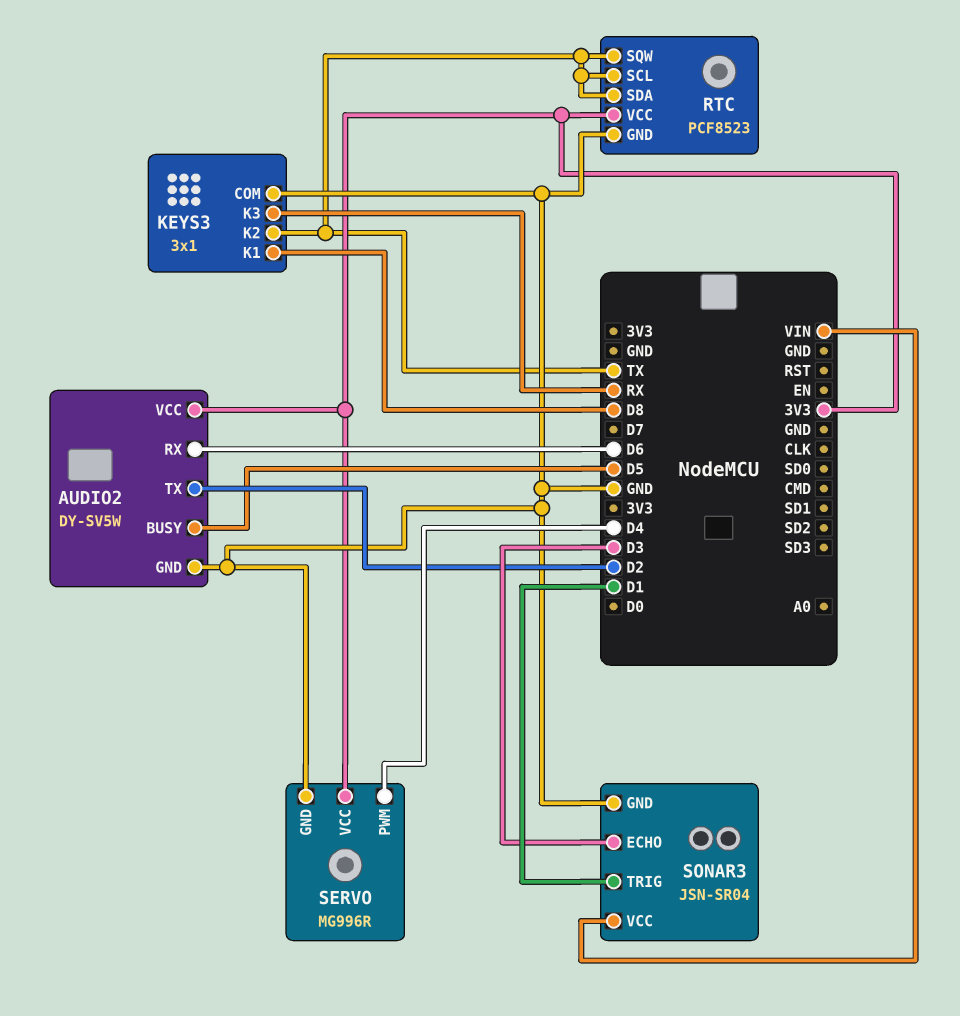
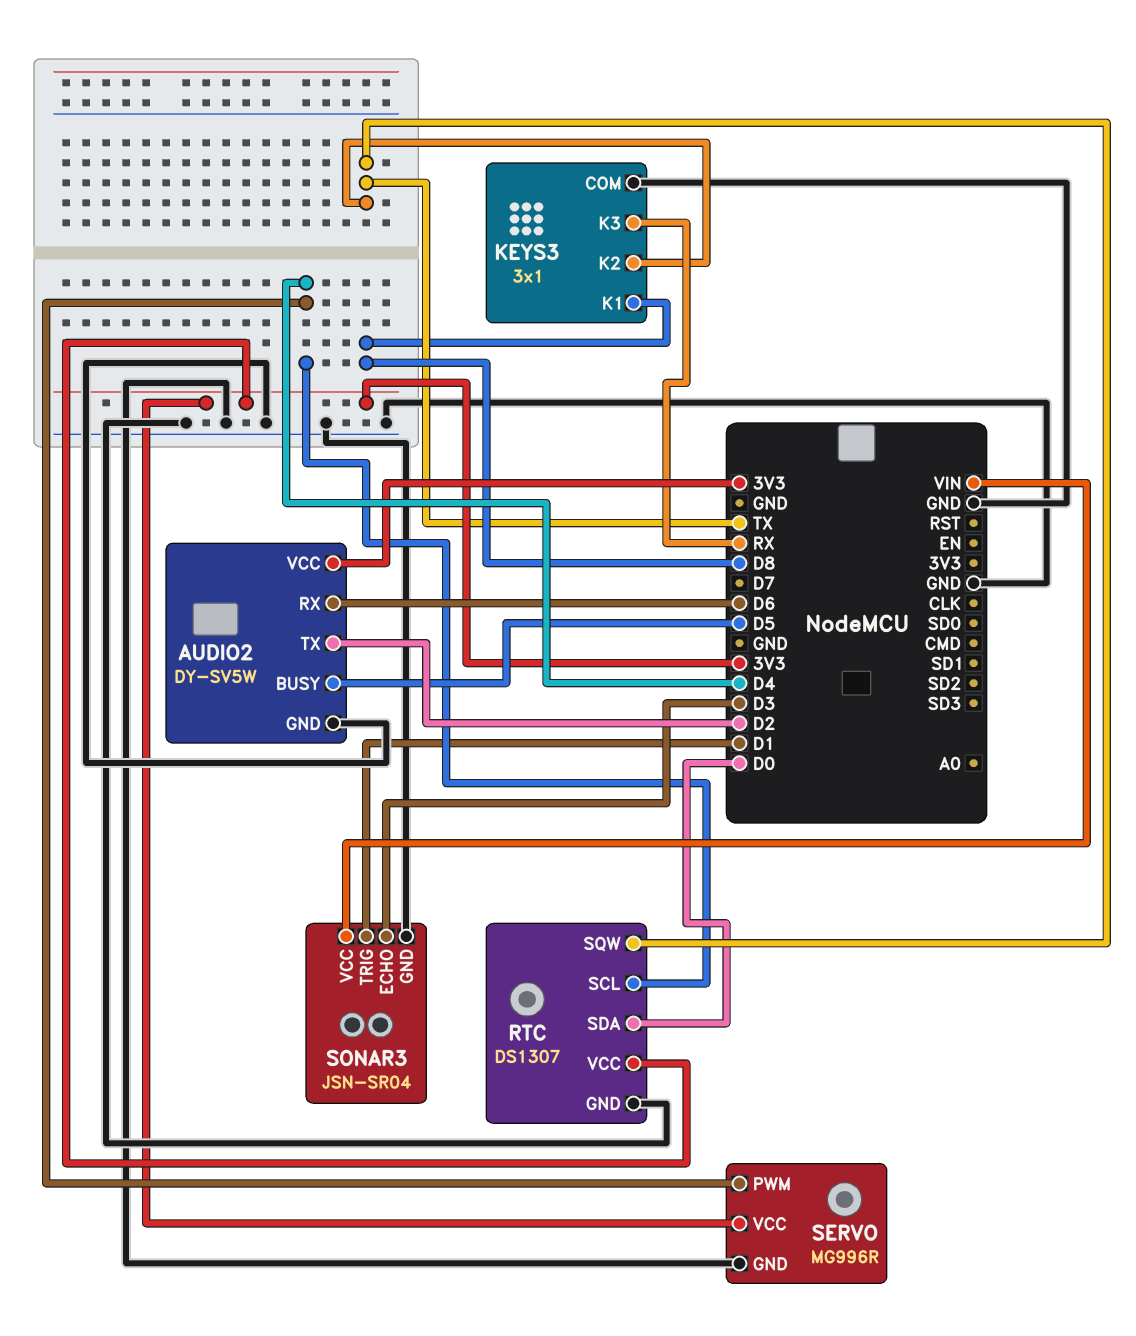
RTC: PCF8523 -> DS1307
RTC pin SCL: TX -> D4
RTC pin SDA: TX -> D0

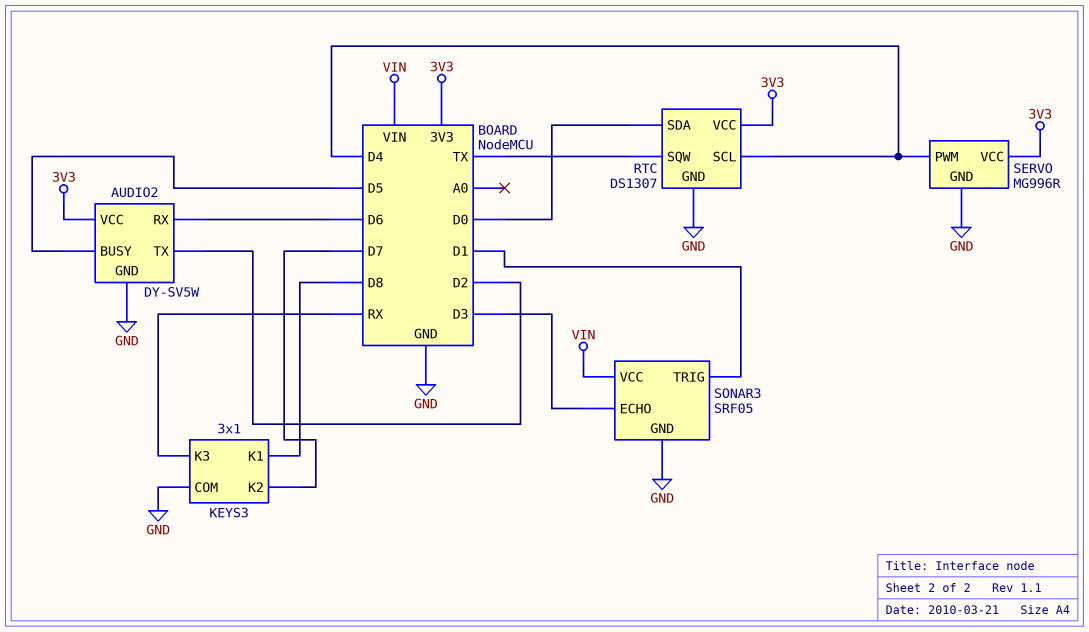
KEYS3 pin K2: TX -> D7
SONAR3: JSN-SR04 -> SRF05

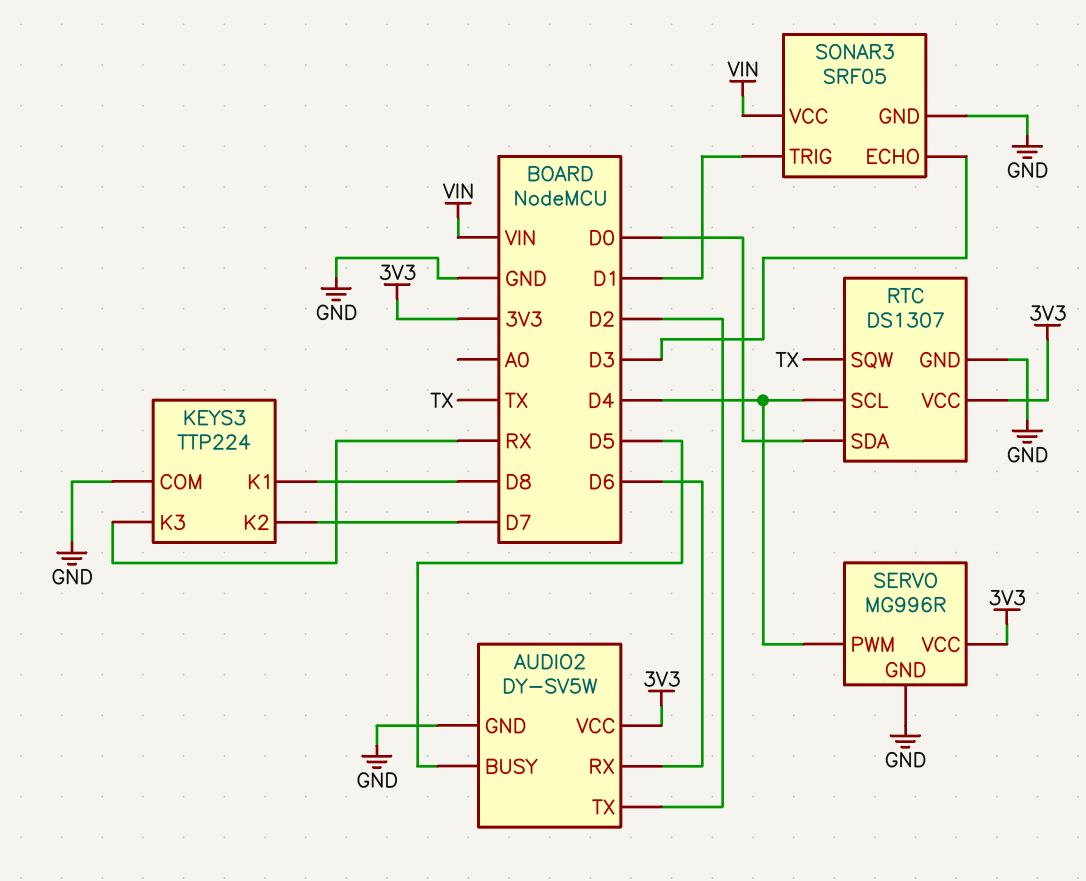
KEYS3: 3x1 -> TTP224

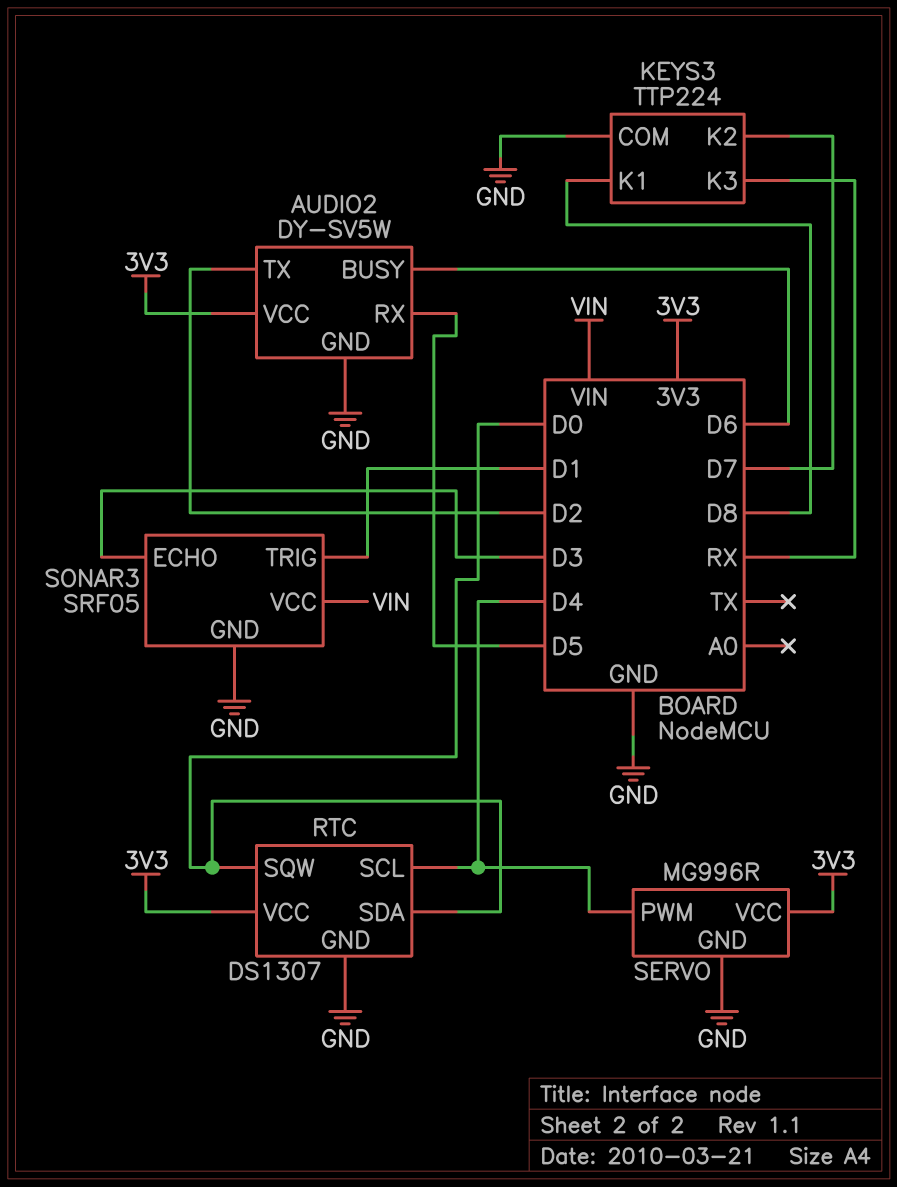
AUDIO2 pin BUSY: D5 -> D6
AUDIO2 pin RX: D6 -> D5
RTC pin SQW: TX -> D0

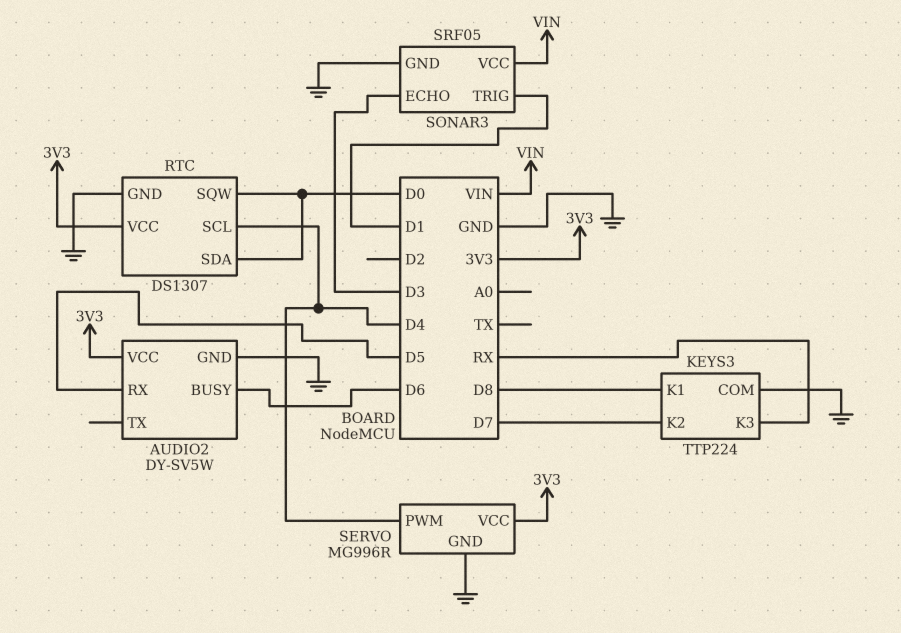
AUDIO2 pin TX: D2 -> none

